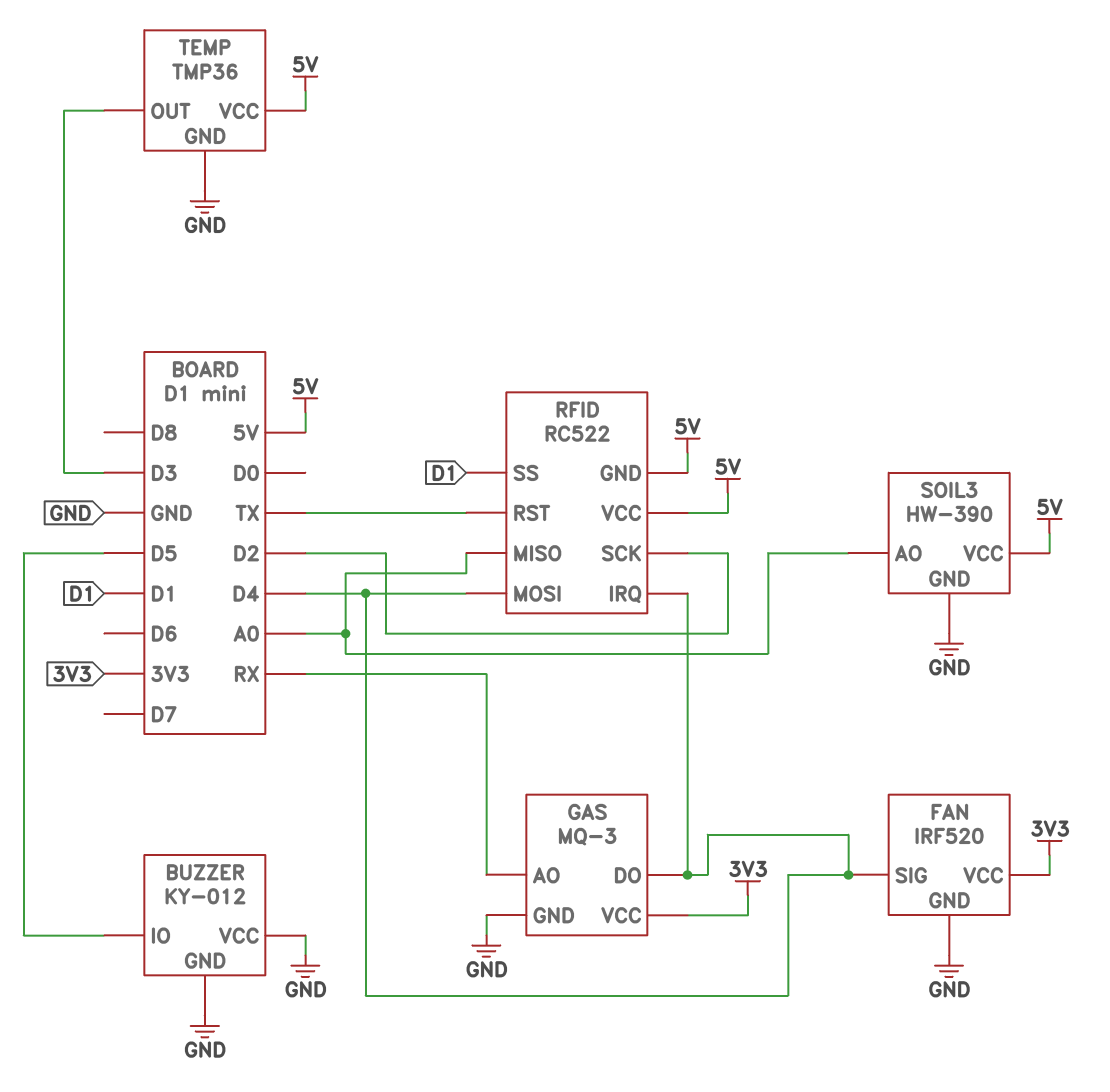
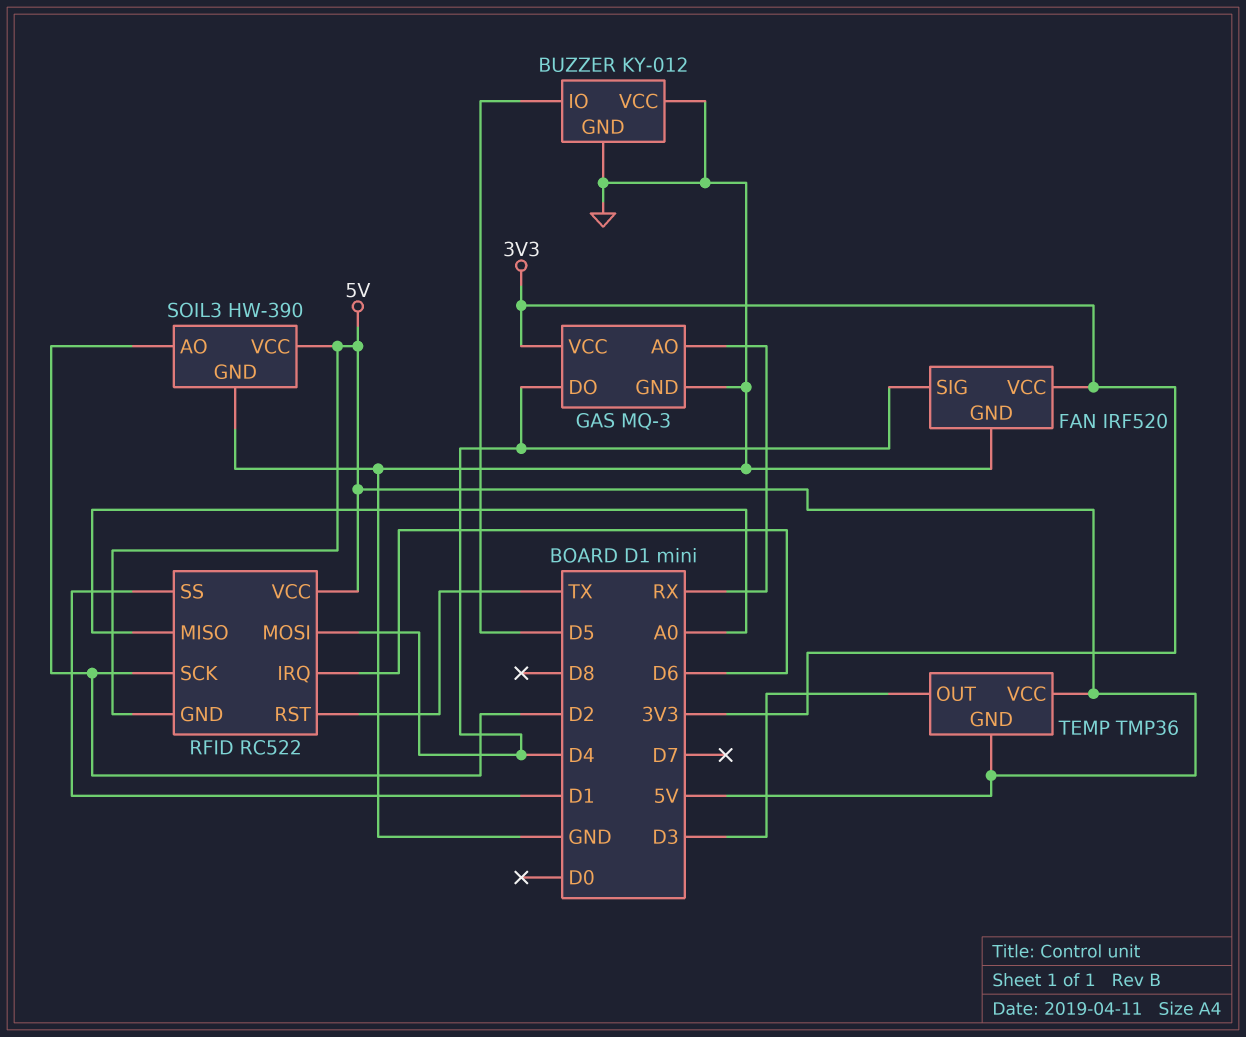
RFID pin IRQ: D4 -> D6
SOIL3 pin AO: A0 -> D2
TEMP pin GND: GND -> 5V

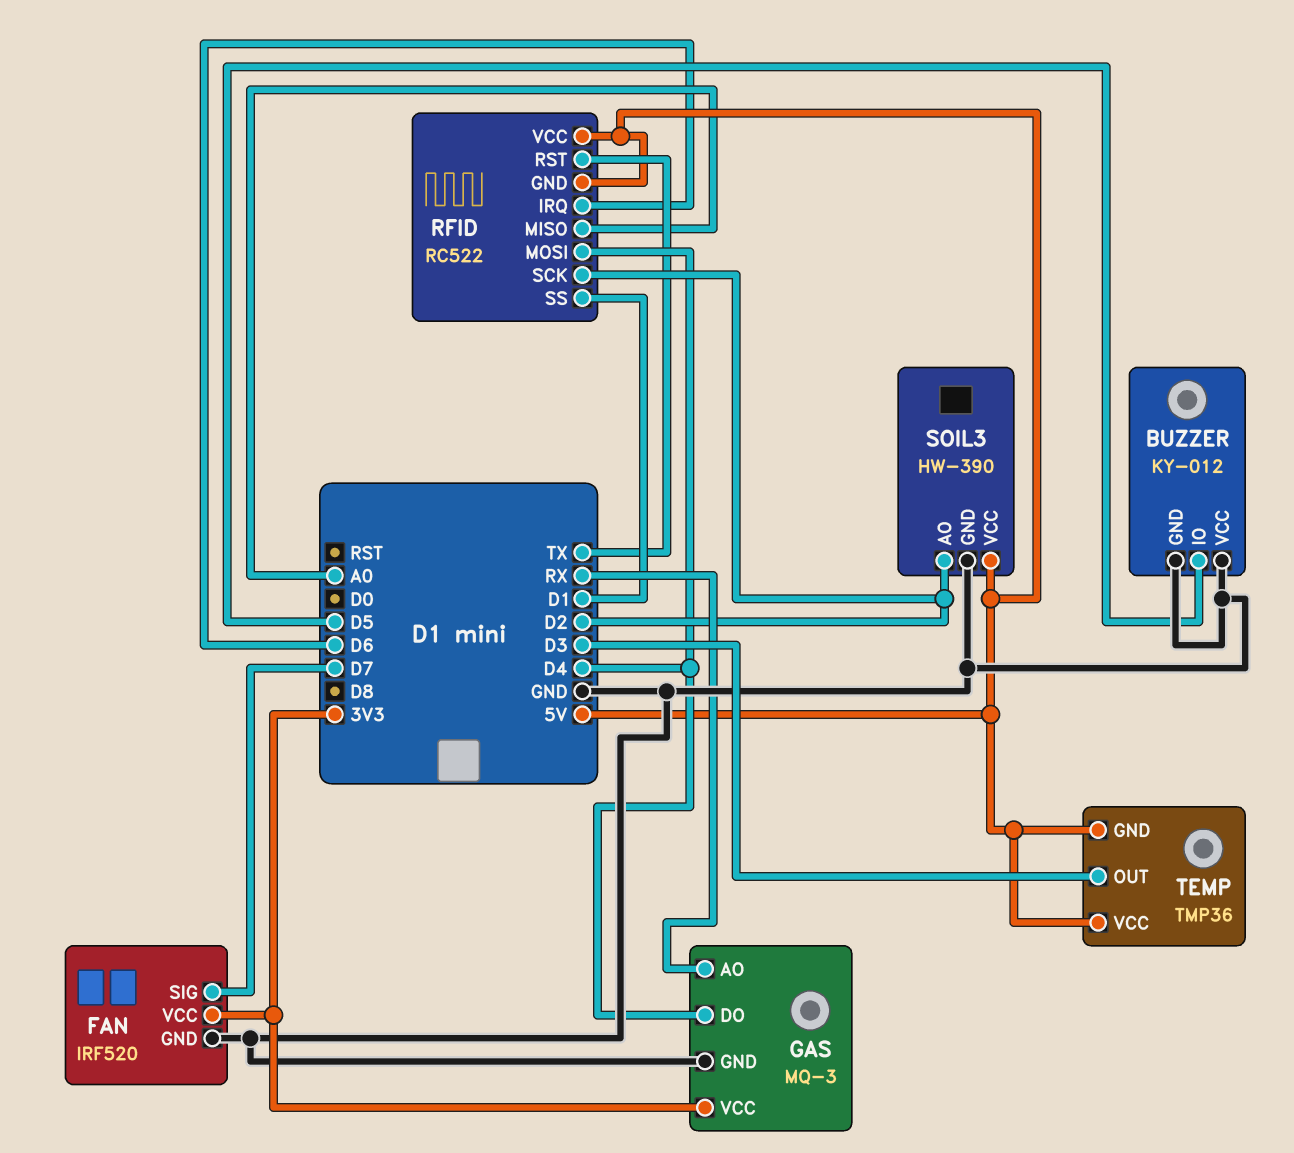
FAN pin SIG: D4 -> D7

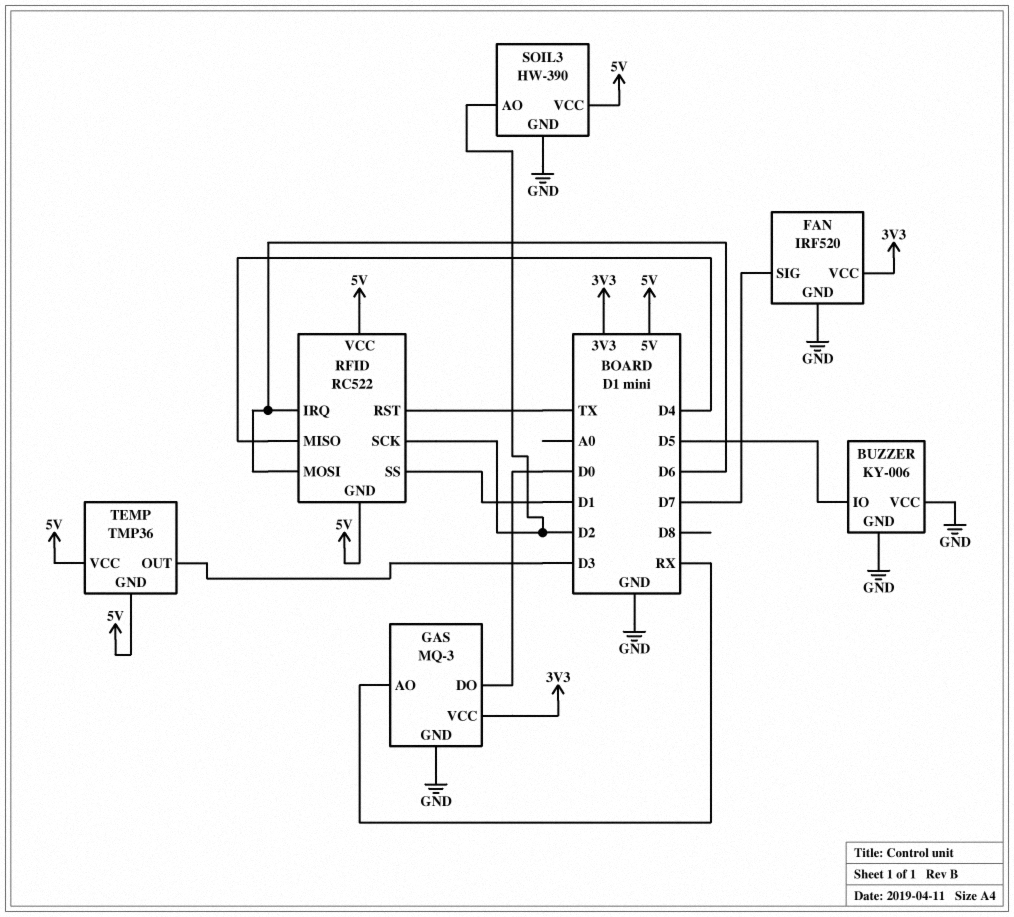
BUZZER: KY-012 -> KY-006
GAS pin DO: D4 -> D0
RFID pin MISO: A0 -> D4
RFID pin MOSI: D4 -> D6

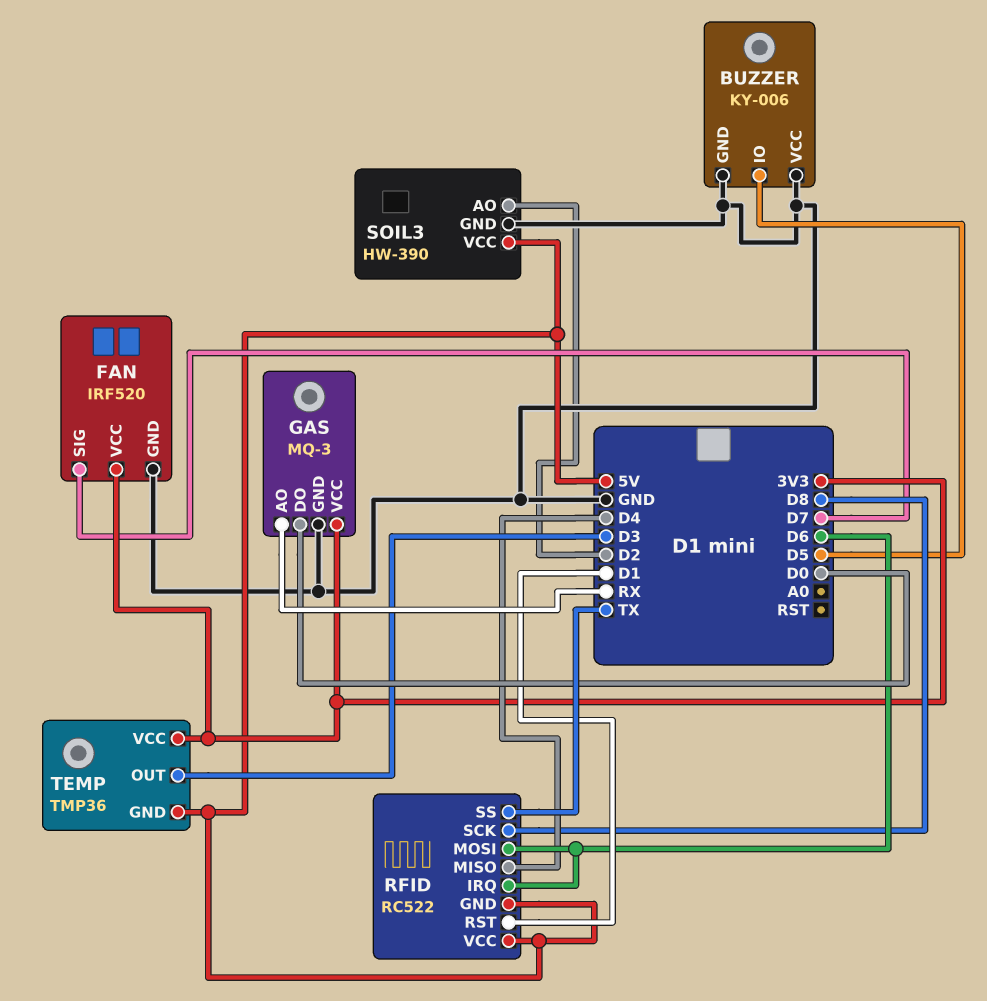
RFID pin RST: TX -> D1
RFID pin SCK: D2 -> D8
RFID pin SS: D1 -> TX
TEMP pin VCC: 5V -> 3V3

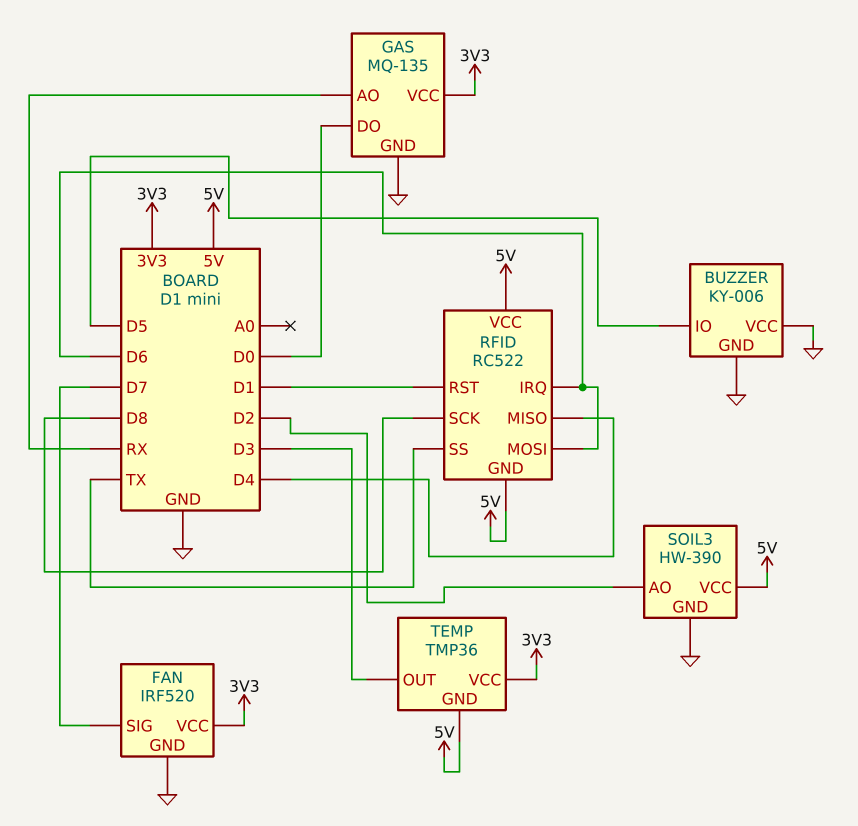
GAS: MQ-3 -> MQ-135

